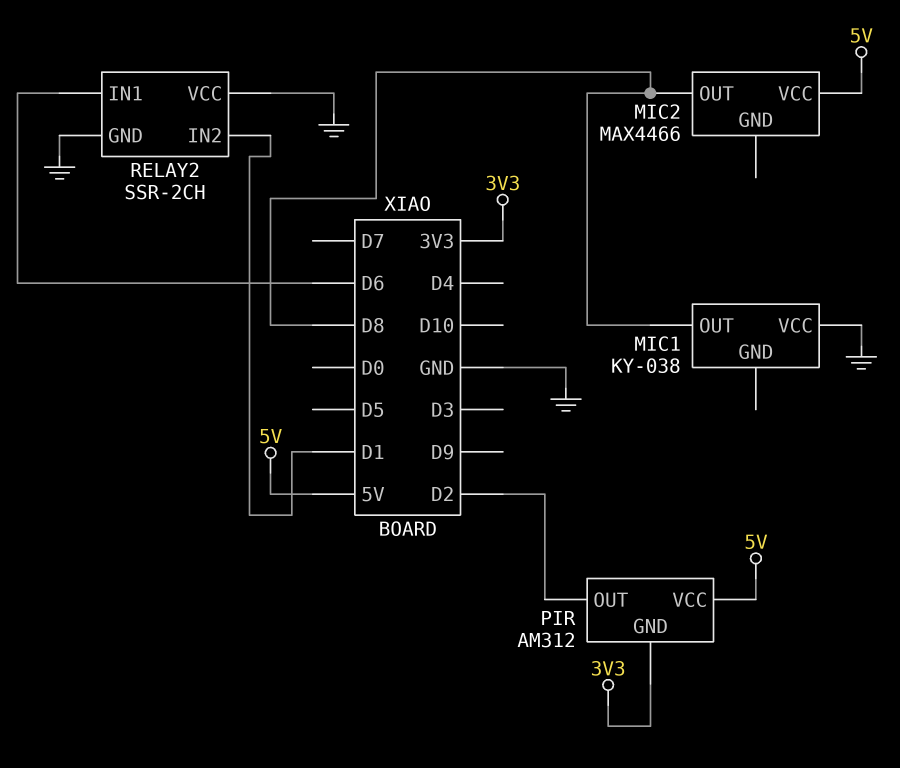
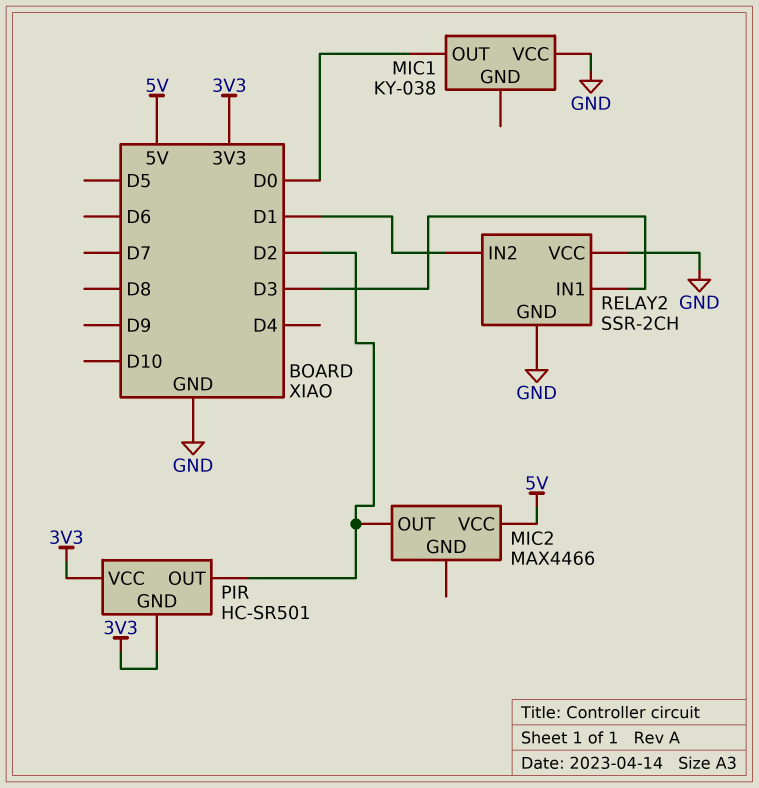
MIC1 pin OUT: D8 -> D0
MIC2 pin OUT: D8 -> D2
PIR: AM312 -> HC-SR501
PIR pin VCC: 5V -> 3V3
RELAY2 pin IN1: D6 -> D3

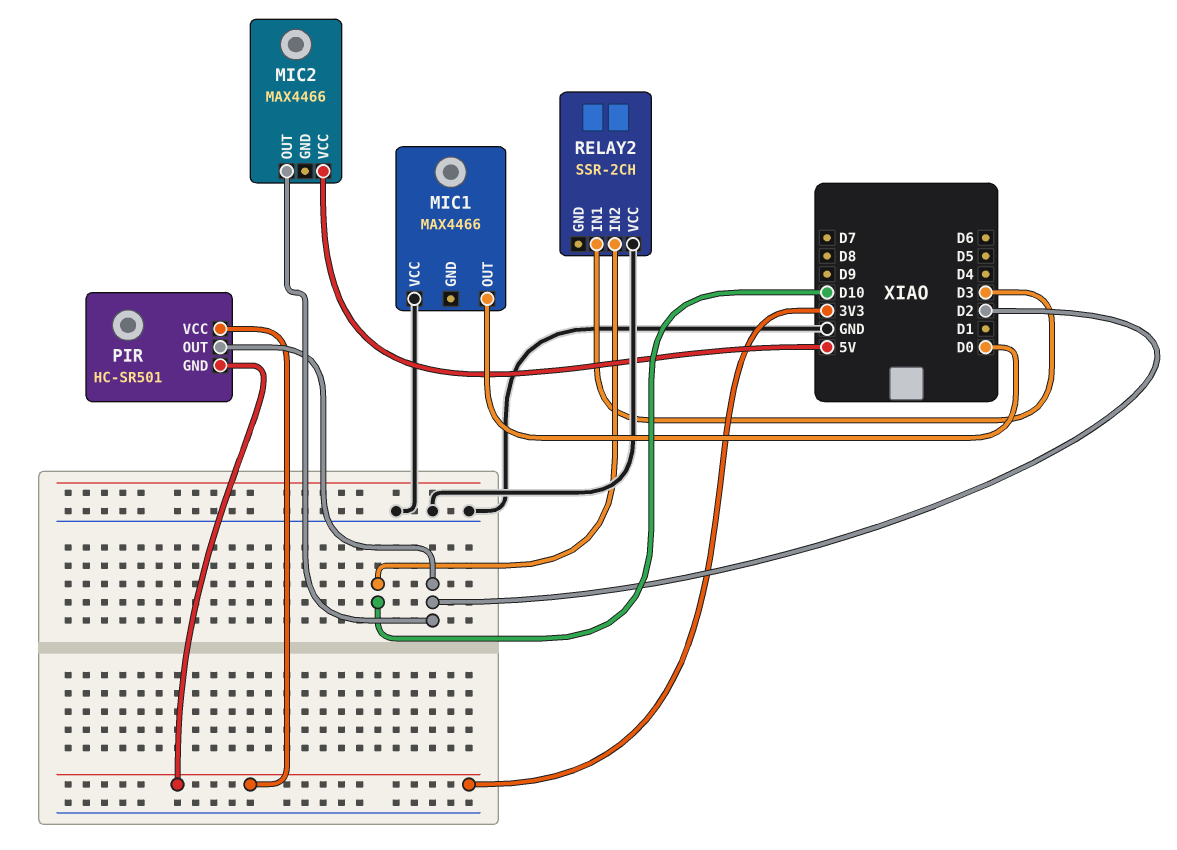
MIC1: KY-038 -> MAX4466
RELAY2 pin GND: GND -> none
RELAY2 pin IN2: D1 -> D10

